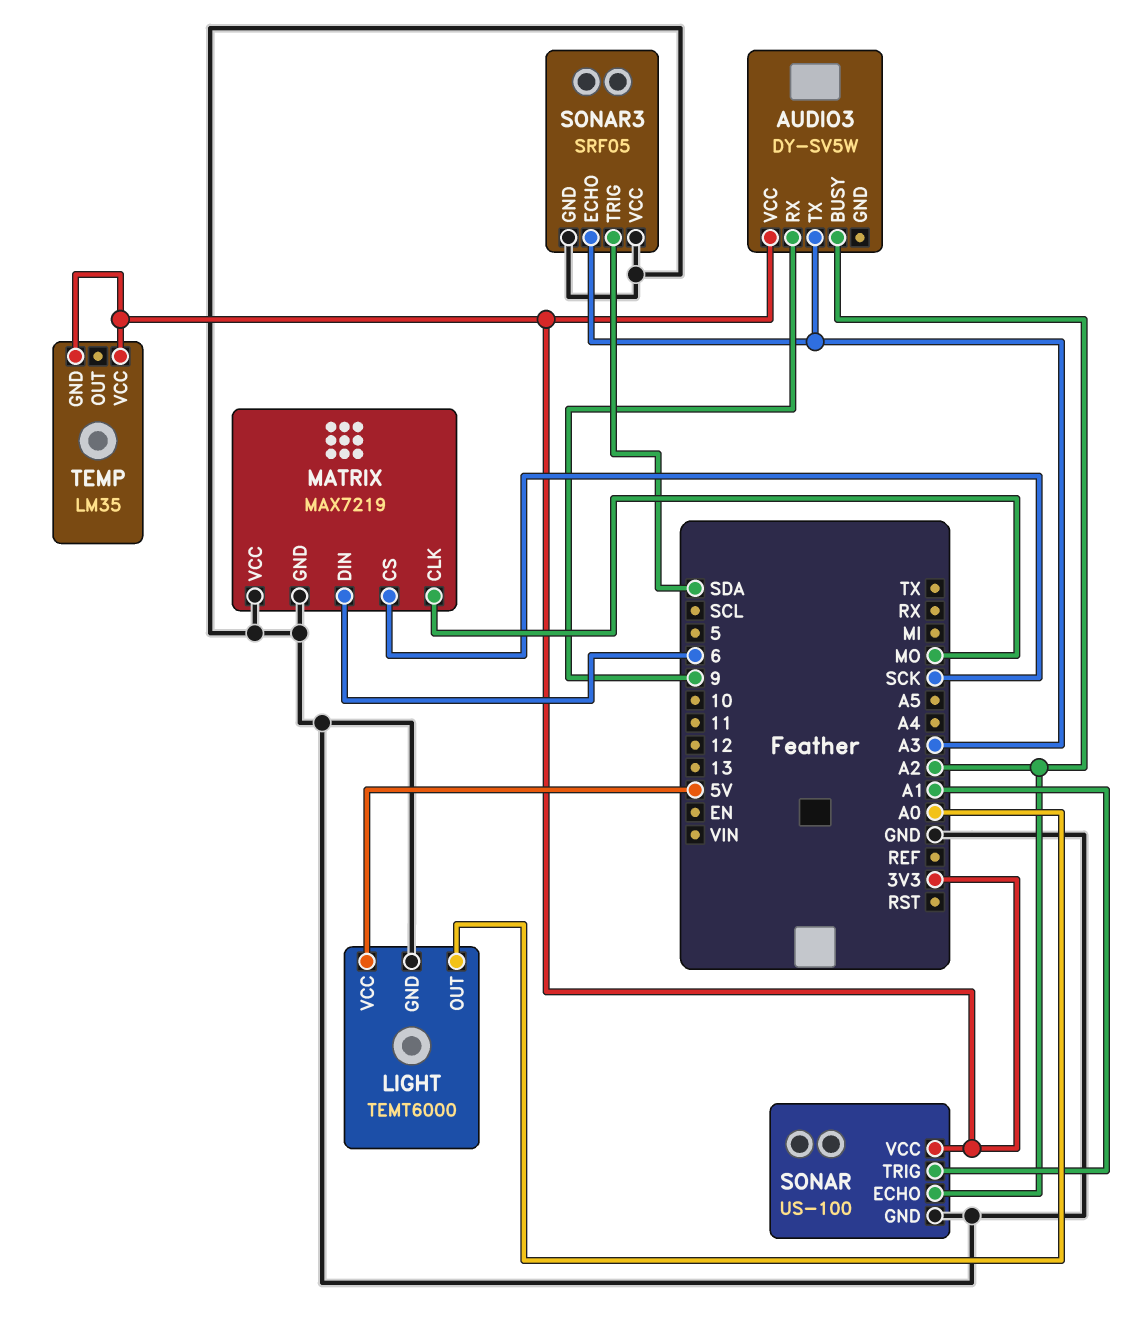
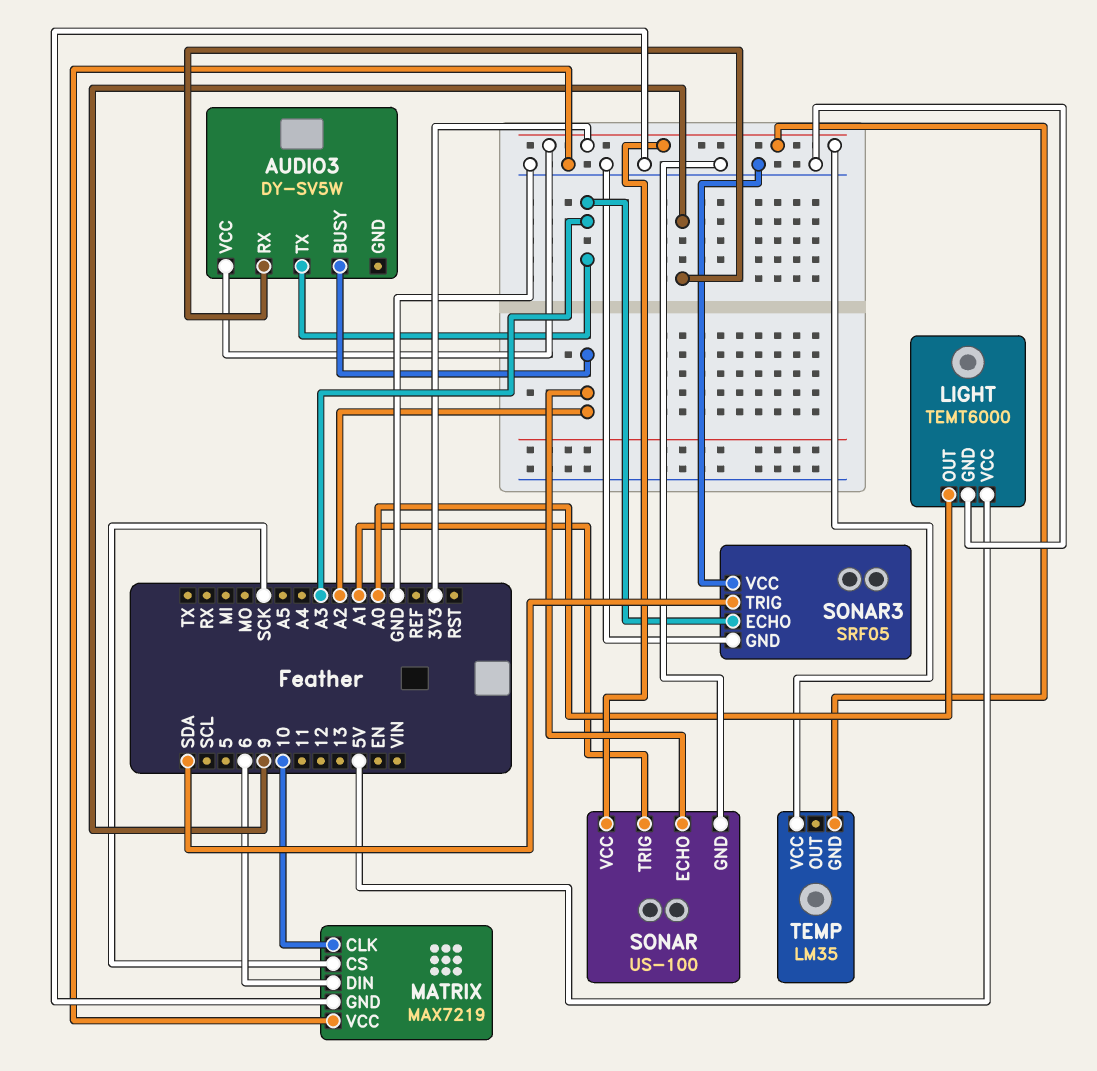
MATRIX pin CLK: MO -> 10

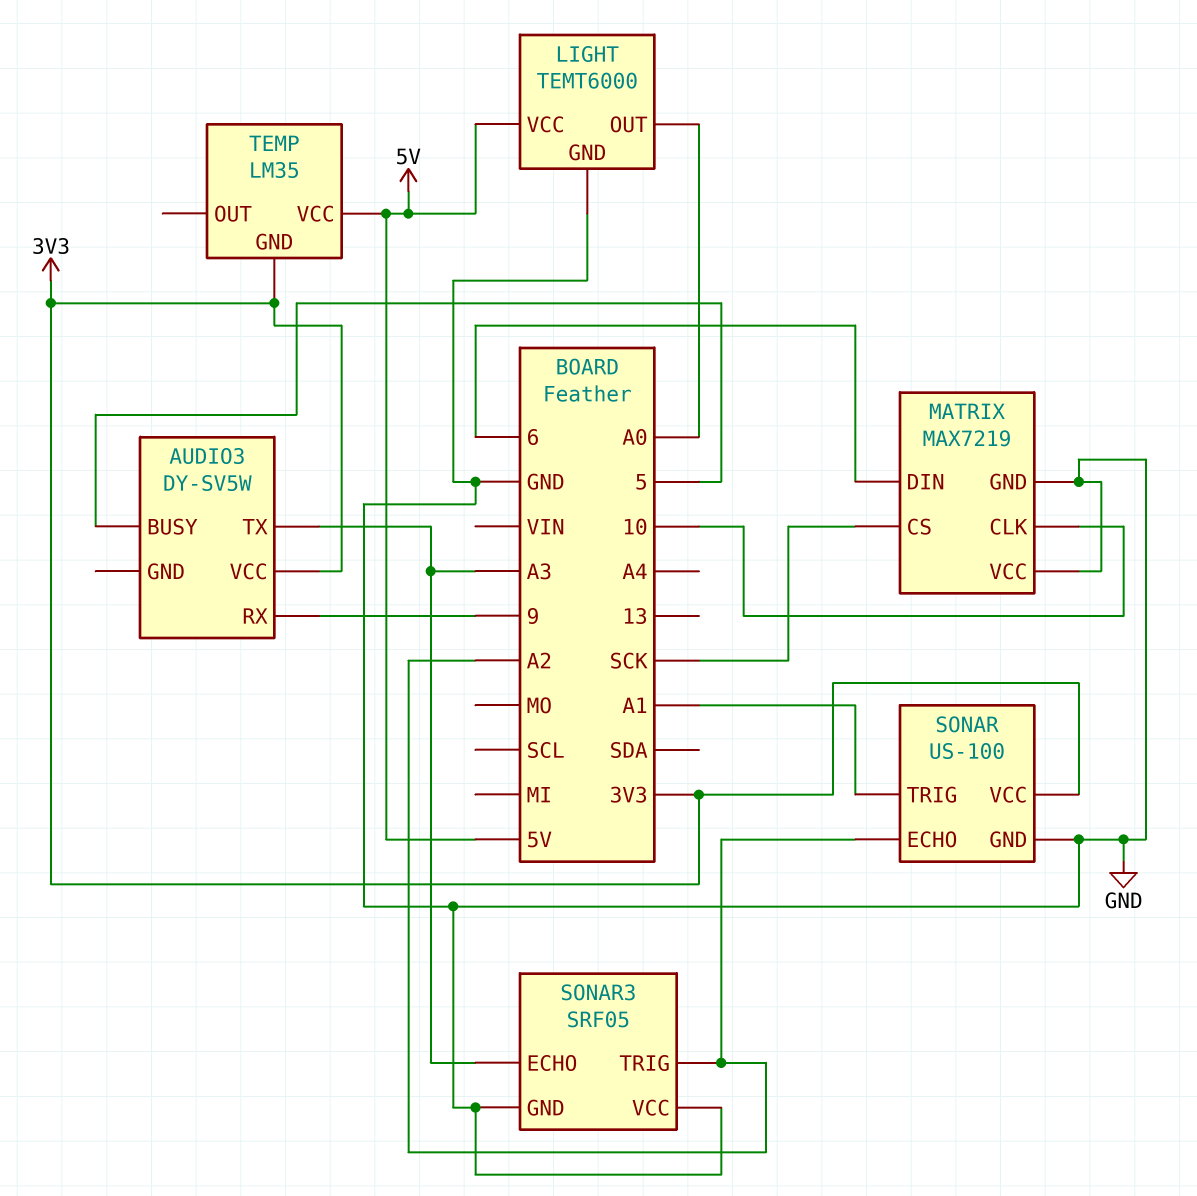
AUDIO3 pin BUSY: A2 -> 5
SONAR3 pin TRIG: SDA -> A2
TEMP pin VCC: 3V3 -> 5V

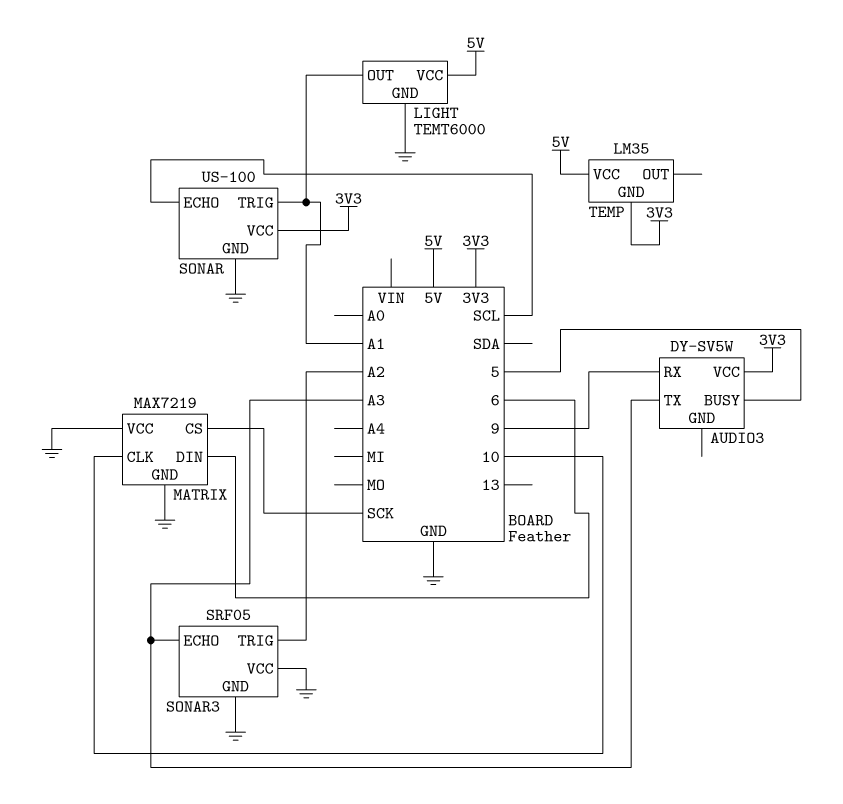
LIGHT pin OUT: A0 -> A1
SONAR pin ECHO: A2 -> SCL

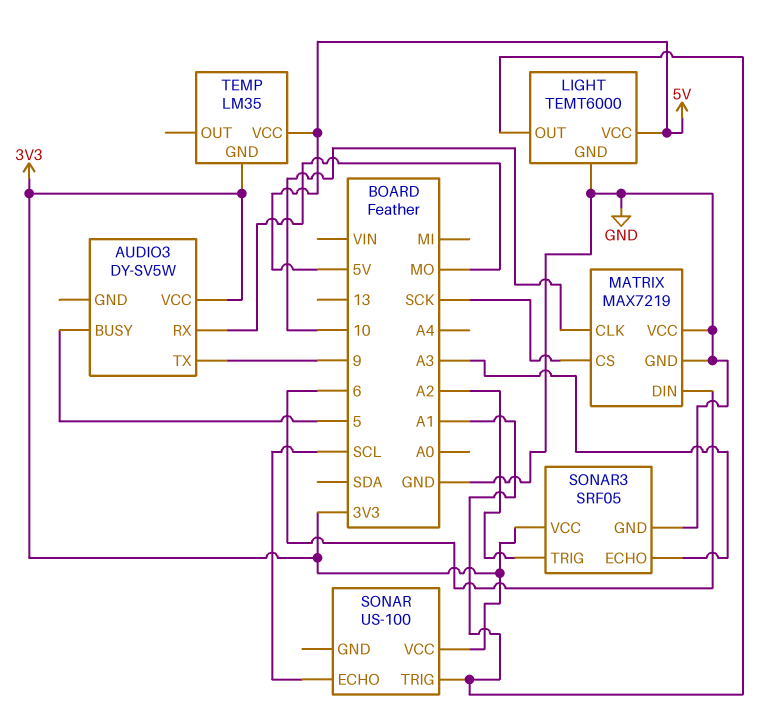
AUDIO3 pin RX: 9 -> MO
AUDIO3 pin TX: A3 -> 9
SONAR pin GND: GND -> none
SONAR3 pin VCC: GND -> 3V3

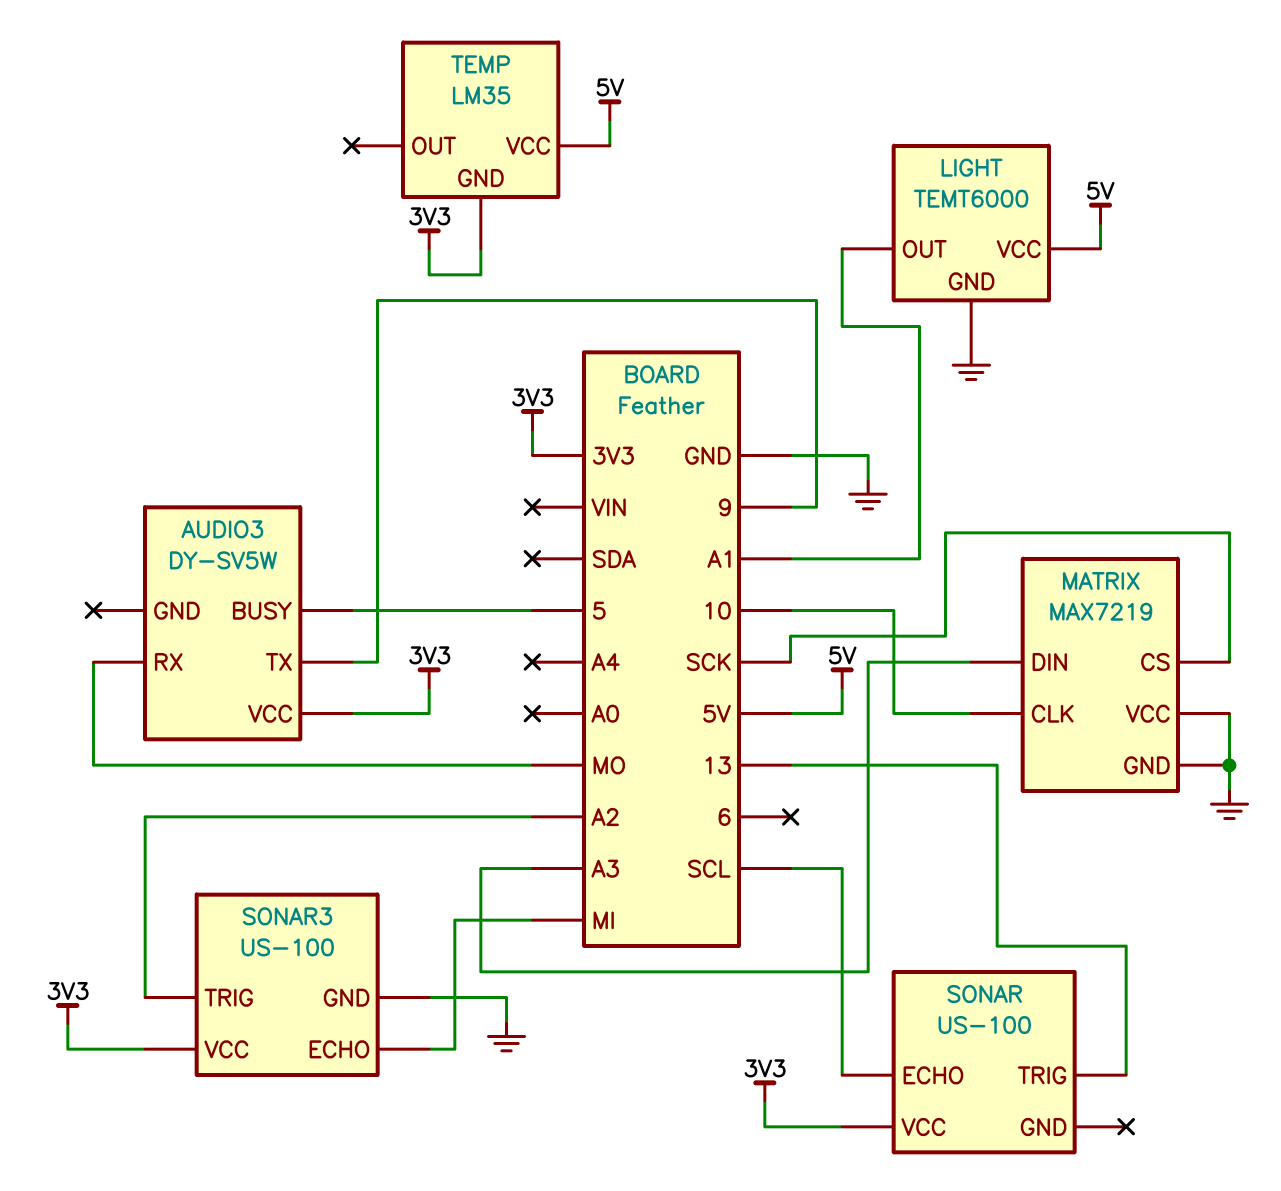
MATRIX pin DIN: 6 -> A3
SONAR pin TRIG: A1 -> 13
SONAR3: SRF05 -> US-100
SONAR3 pin ECHO: A3 -> MI

